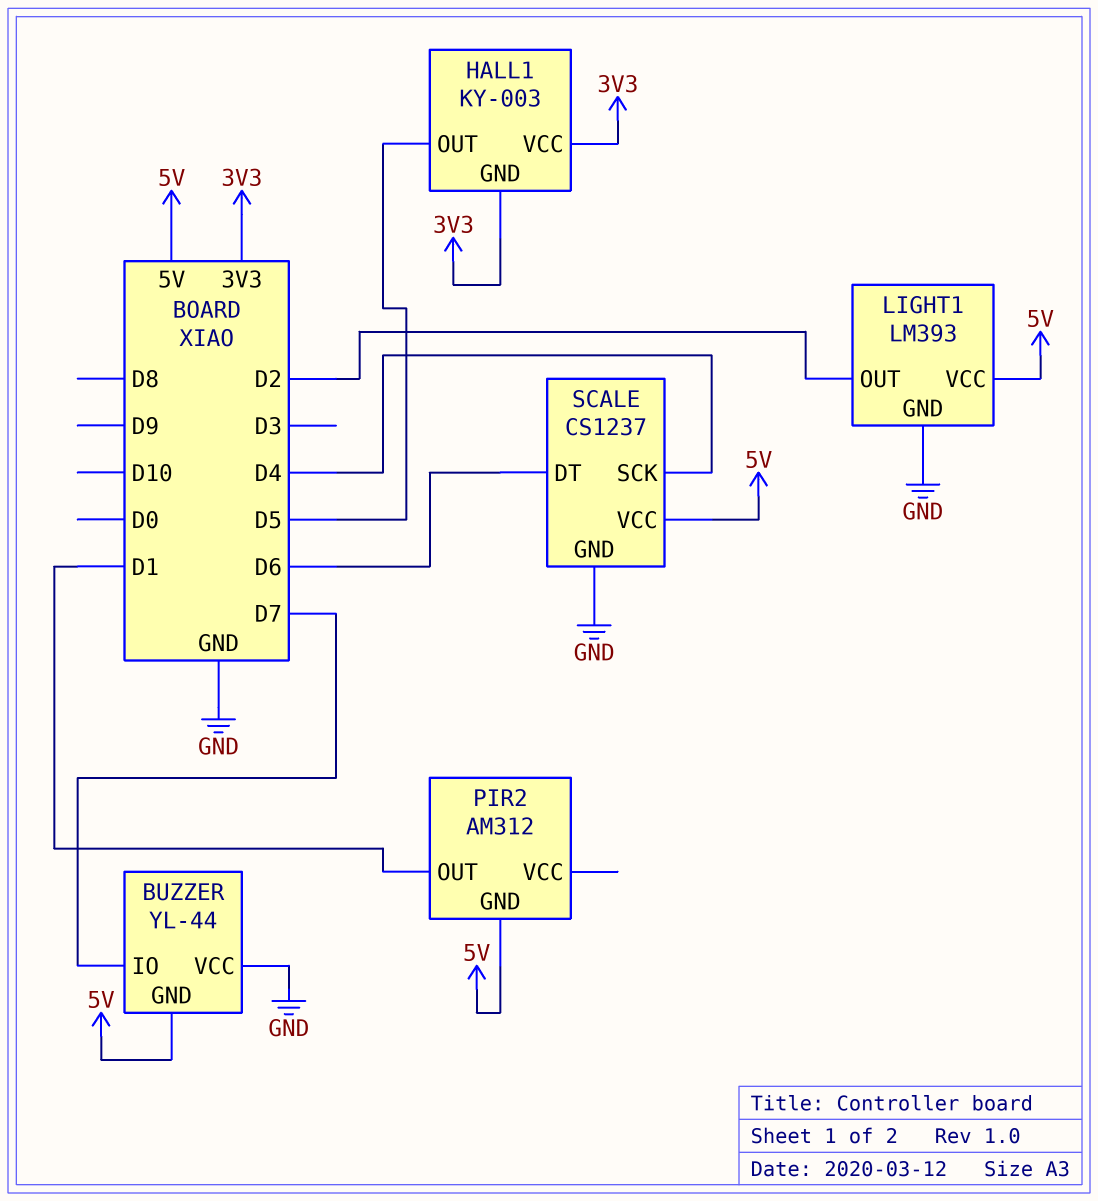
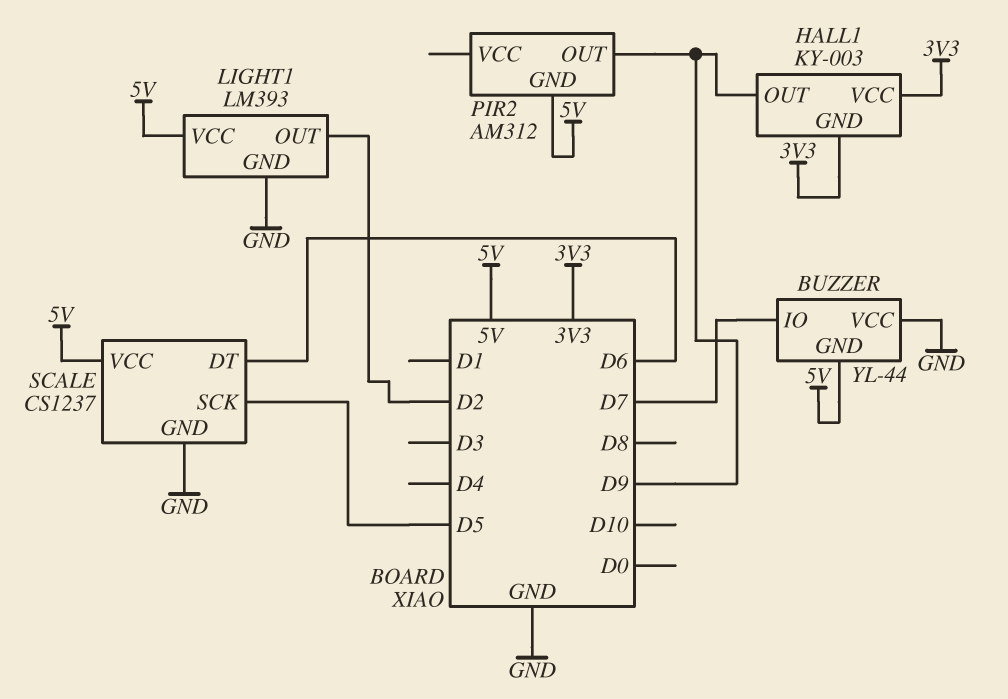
HALL1 pin OUT: D5 -> D9
PIR2 pin OUT: D1 -> D9
SCALE pin SCK: D4 -> D5

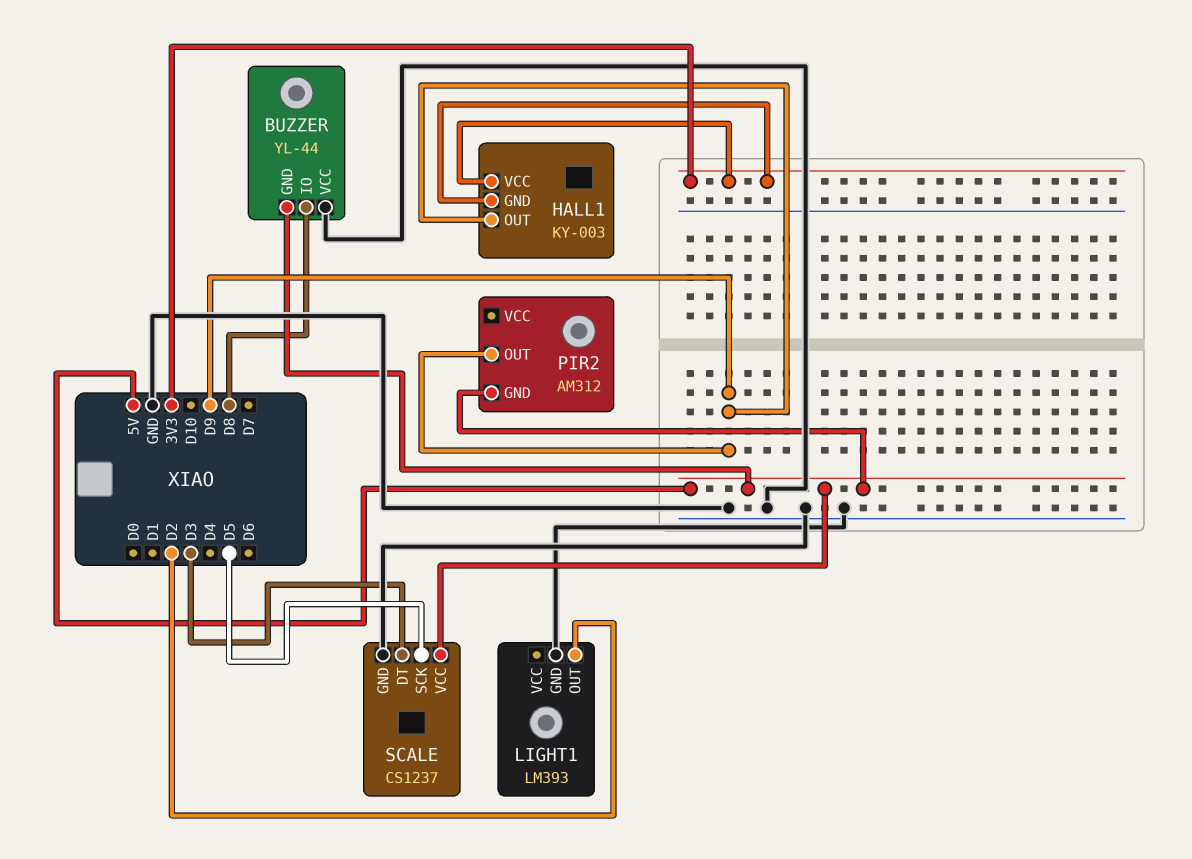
BUZZER pin IO: D7 -> D8
LIGHT1 pin VCC: 5V -> none
SCALE pin DT: D6 -> D3

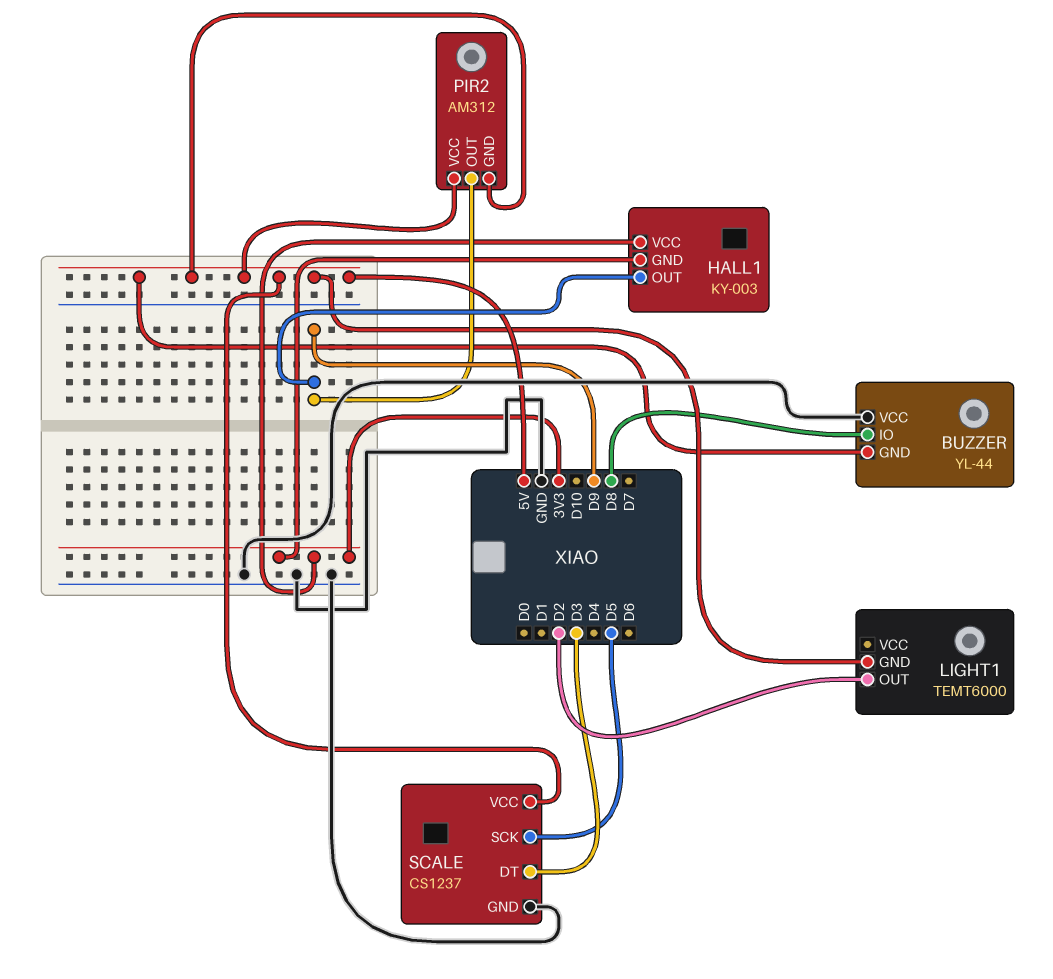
LIGHT1: LM393 -> TEMT6000
LIGHT1 pin GND: GND -> 5V
PIR2 pin VCC: none -> 5V

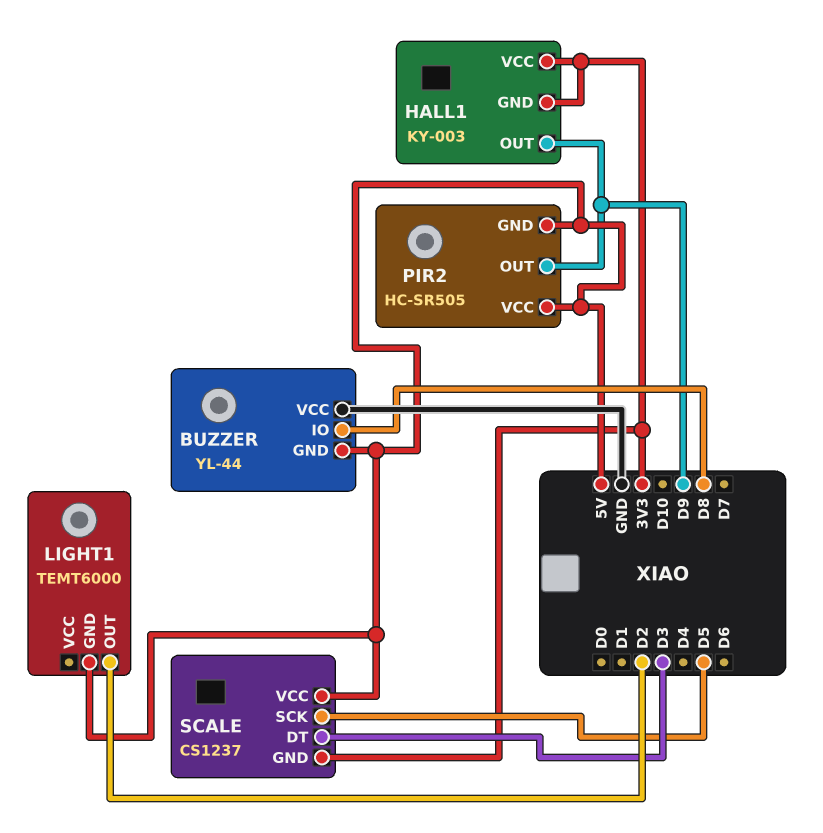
PIR2: AM312 -> HC-SR505
SCALE pin GND: GND -> 3V3

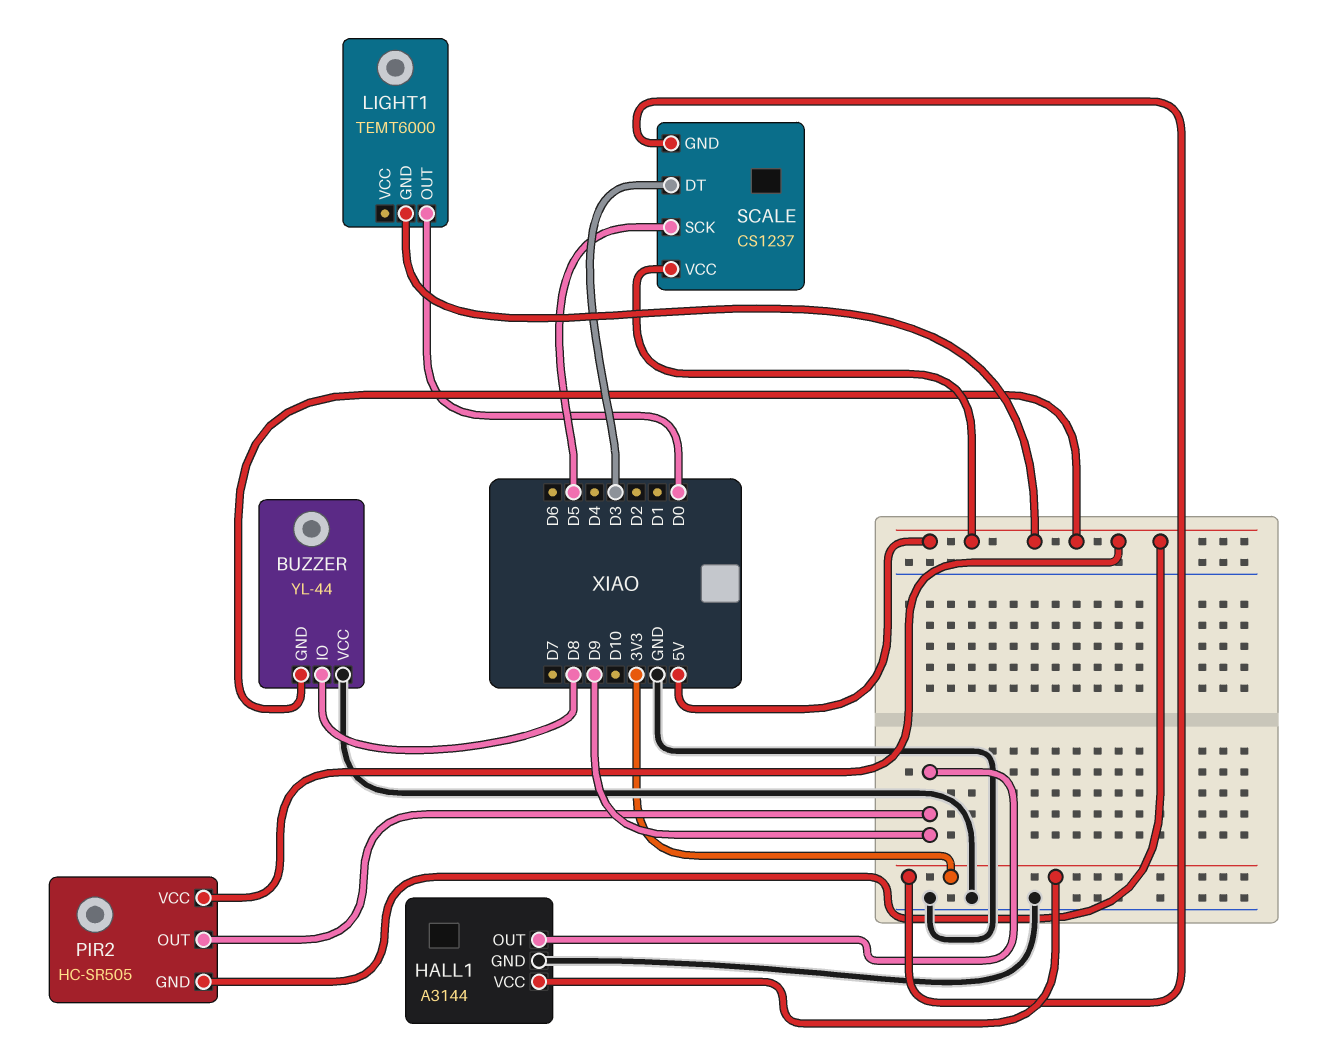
HALL1: KY-003 -> A3144
HALL1 pin GND: 3V3 -> GND
LIGHT1 pin OUT: D2 -> D0

